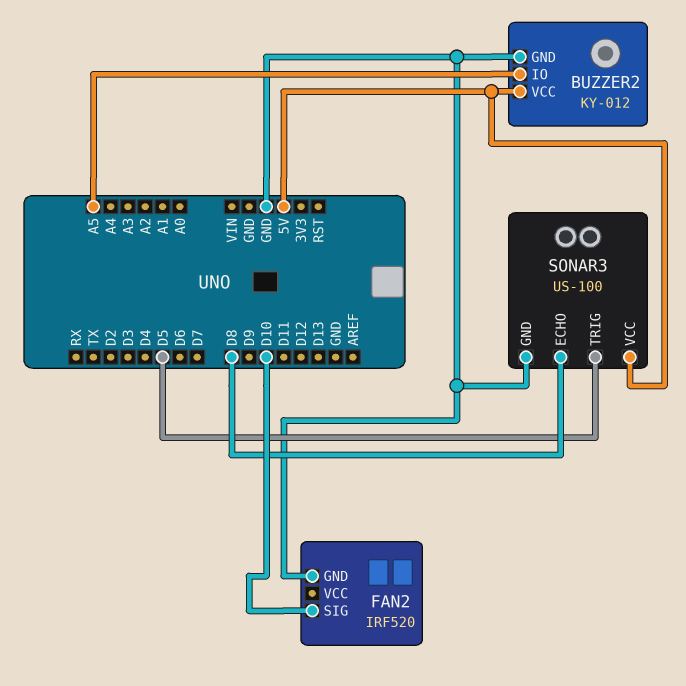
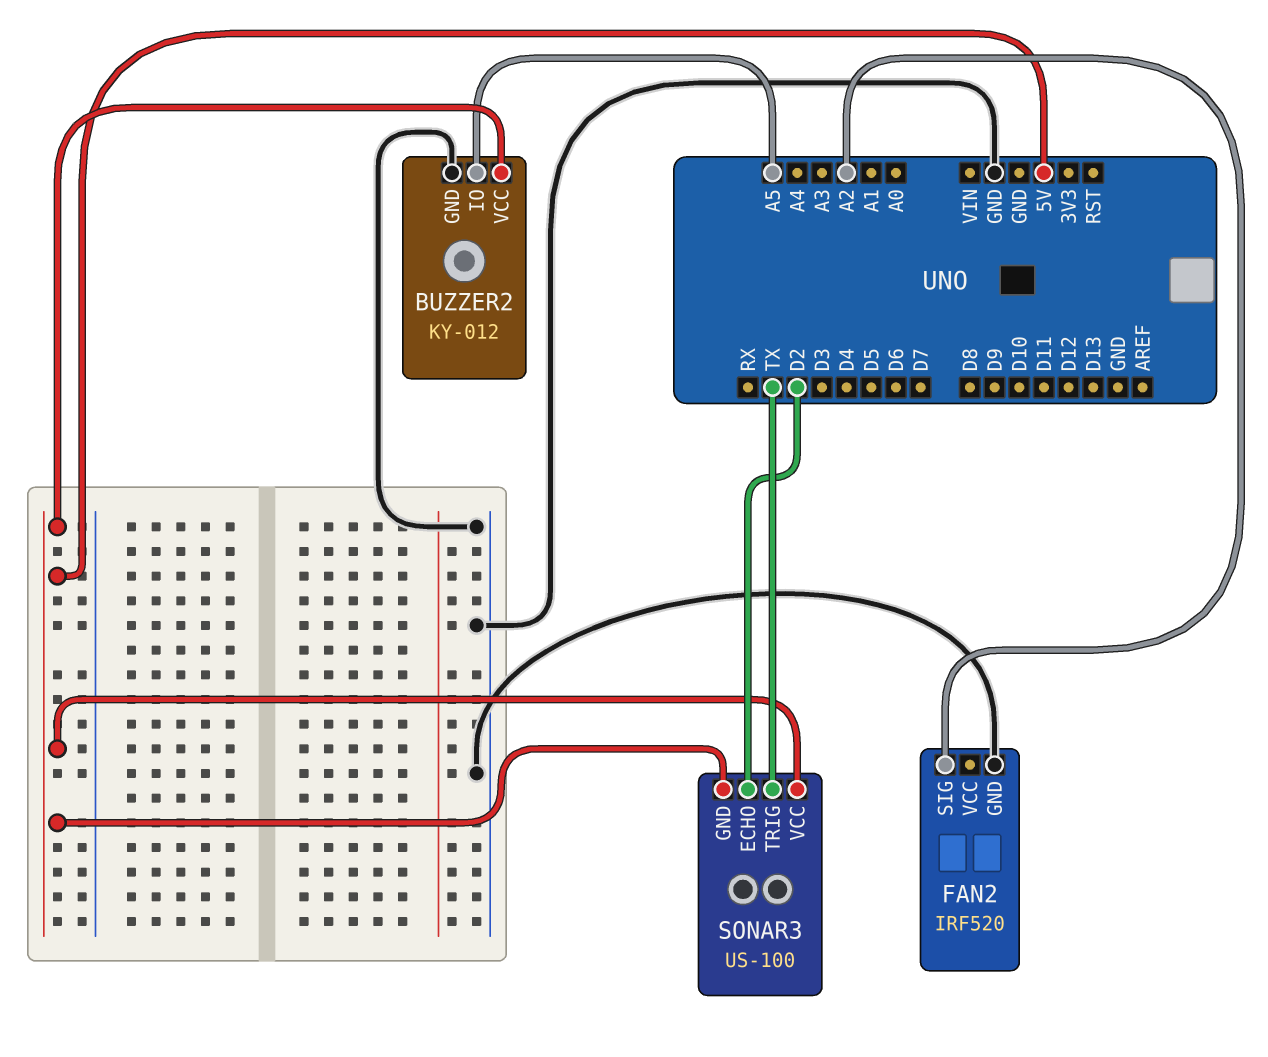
FAN2 pin SIG: D10 -> A2
SONAR3 pin ECHO: D8 -> D2
SONAR3 pin GND: GND -> 5V
SONAR3 pin TRIG: D5 -> TX

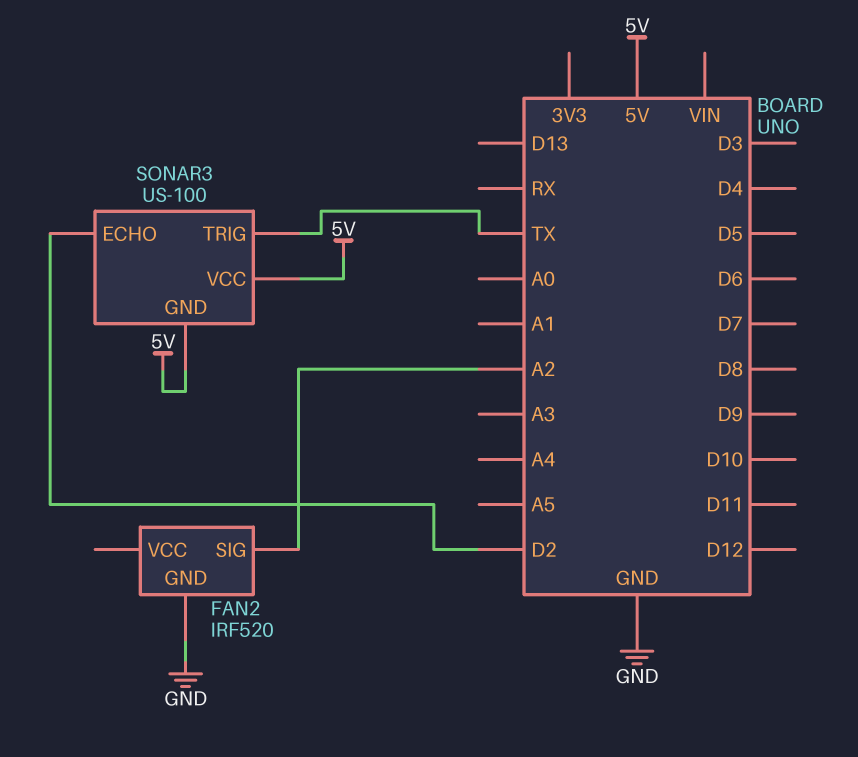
BUZZER2: KY-012 -> none
BUZZER2 pin GND: GND -> none
BUZZER2 pin IO: A5 -> none
BUZZER2 pin VCC: 5V -> none

